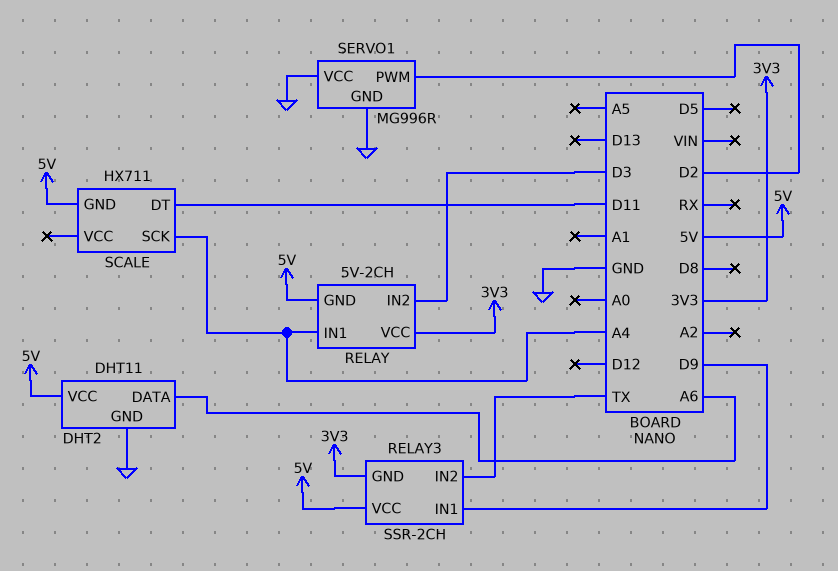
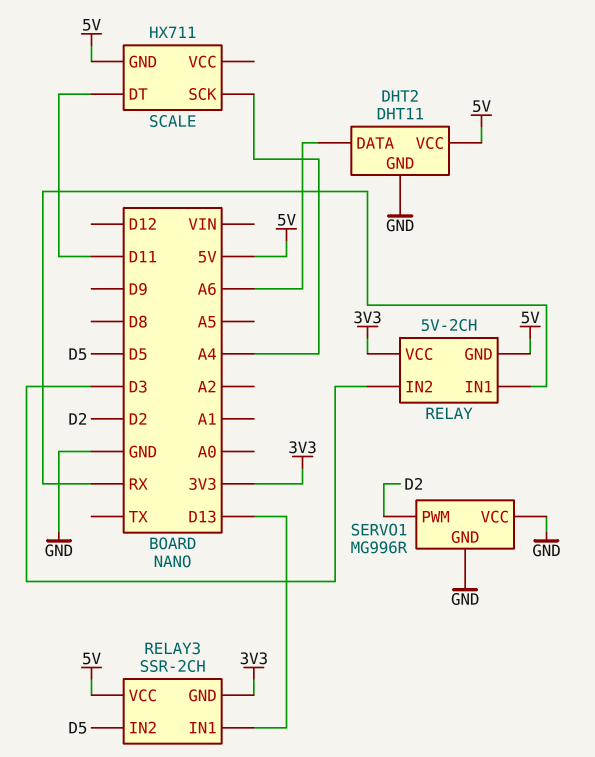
RELAY pin IN1: A4 -> RX
RELAY3 pin IN1: D9 -> D13
RELAY3 pin IN2: TX -> D5

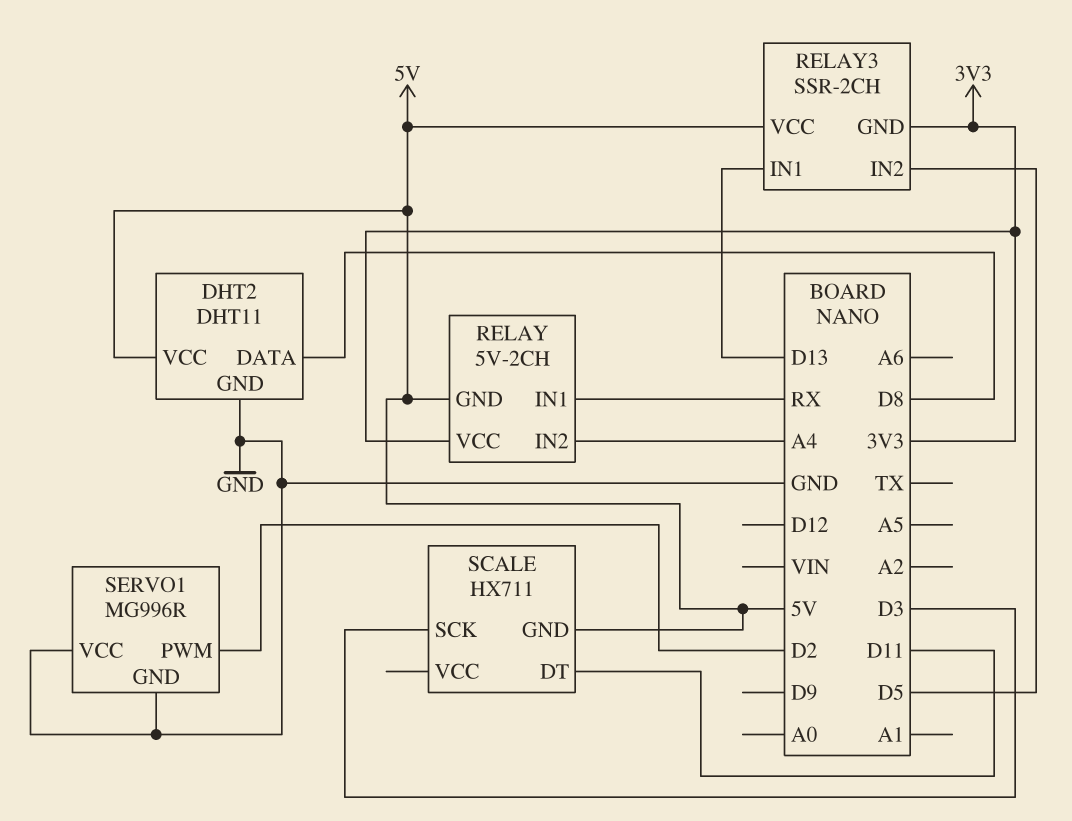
DHT2 pin DATA: A6 -> D8
RELAY pin IN2: D3 -> A4
SCALE pin SCK: A4 -> D3

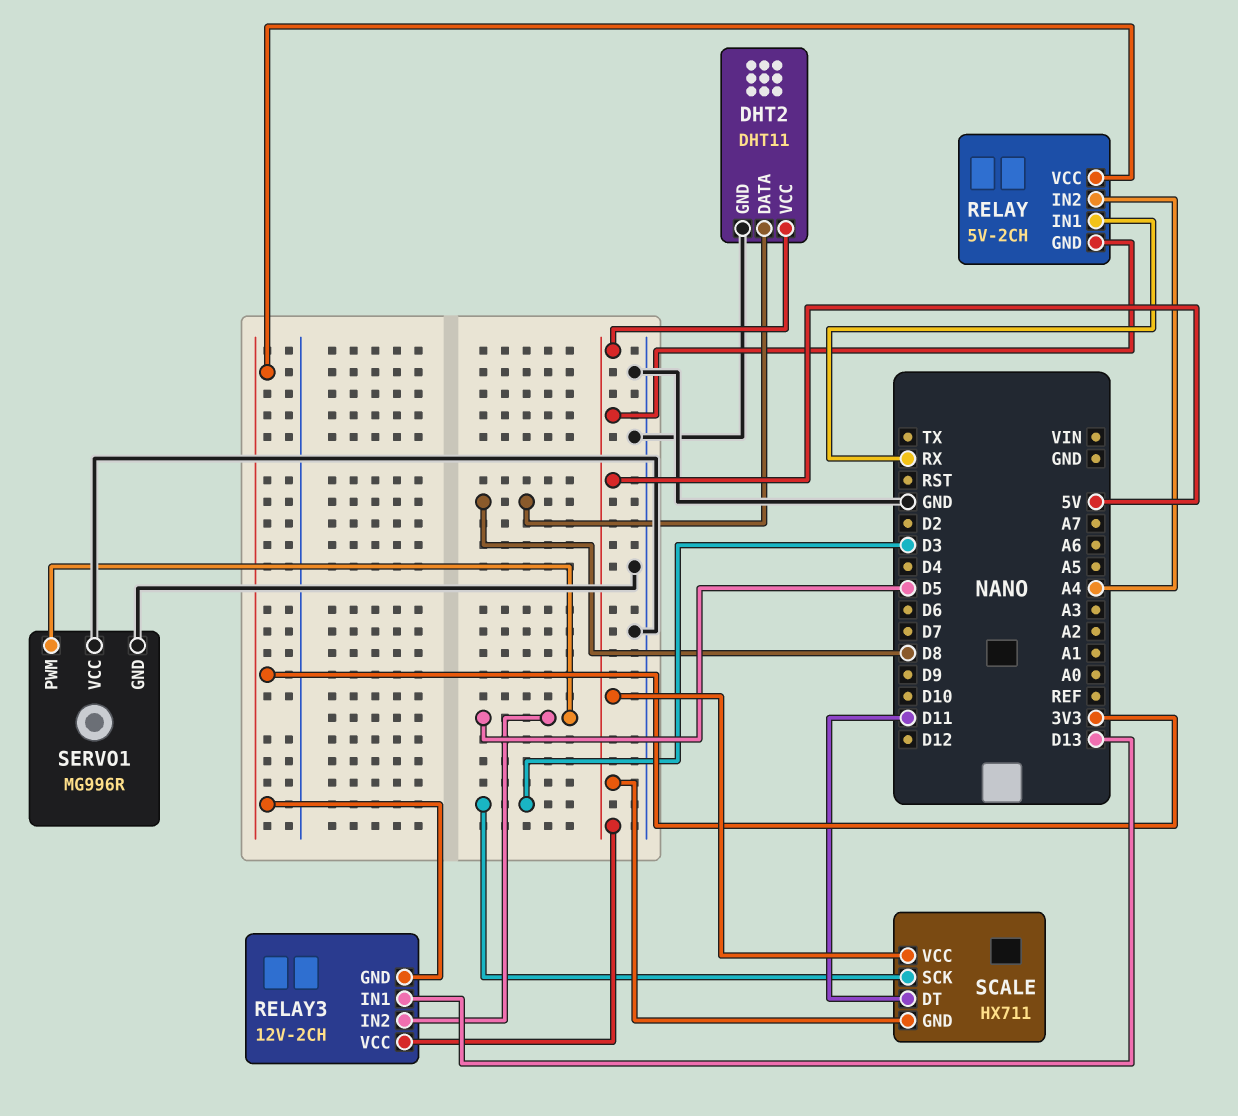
RELAY3: SSR-2CH -> 12V-2CH
SCALE pin VCC: none -> 5V
SERVO1 pin PWM: D2 -> D5

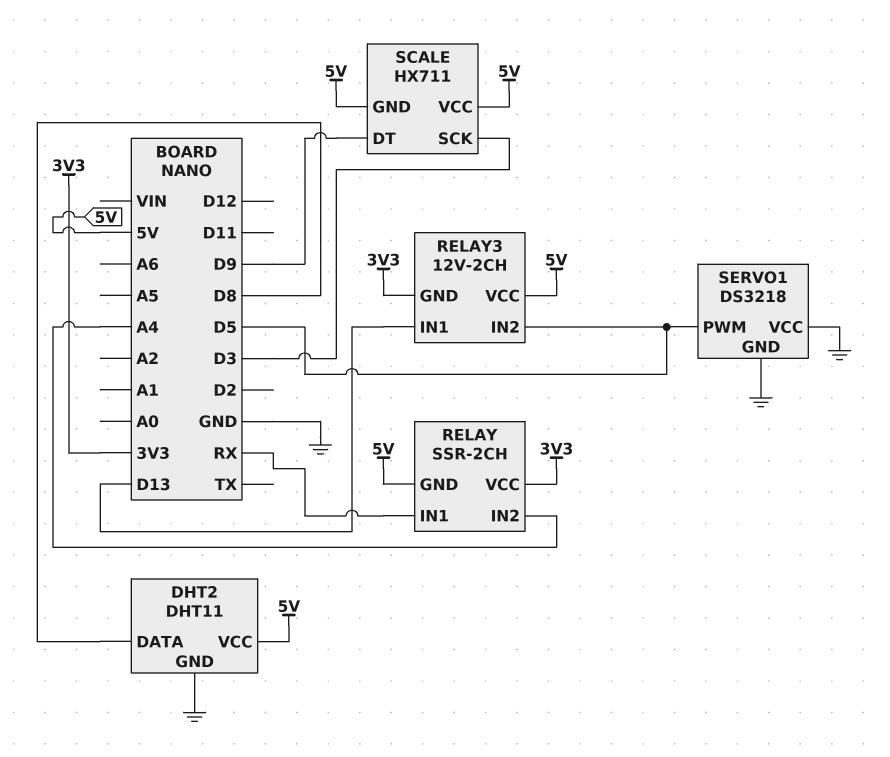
RELAY: 5V-2CH -> SSR-2CH
SCALE pin DT: D11 -> D9
SERVO1: MG996R -> DS3218

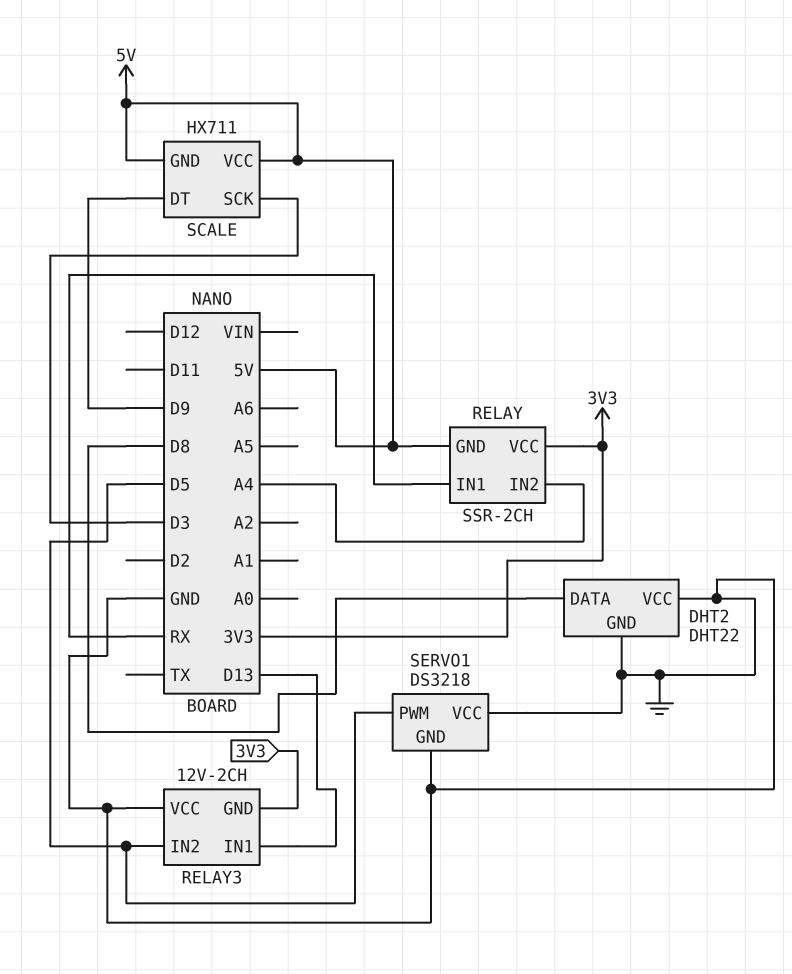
DHT2: DHT11 -> DHT22
DHT2 pin VCC: 5V -> GND
RELAY3 pin VCC: 5V -> GND

